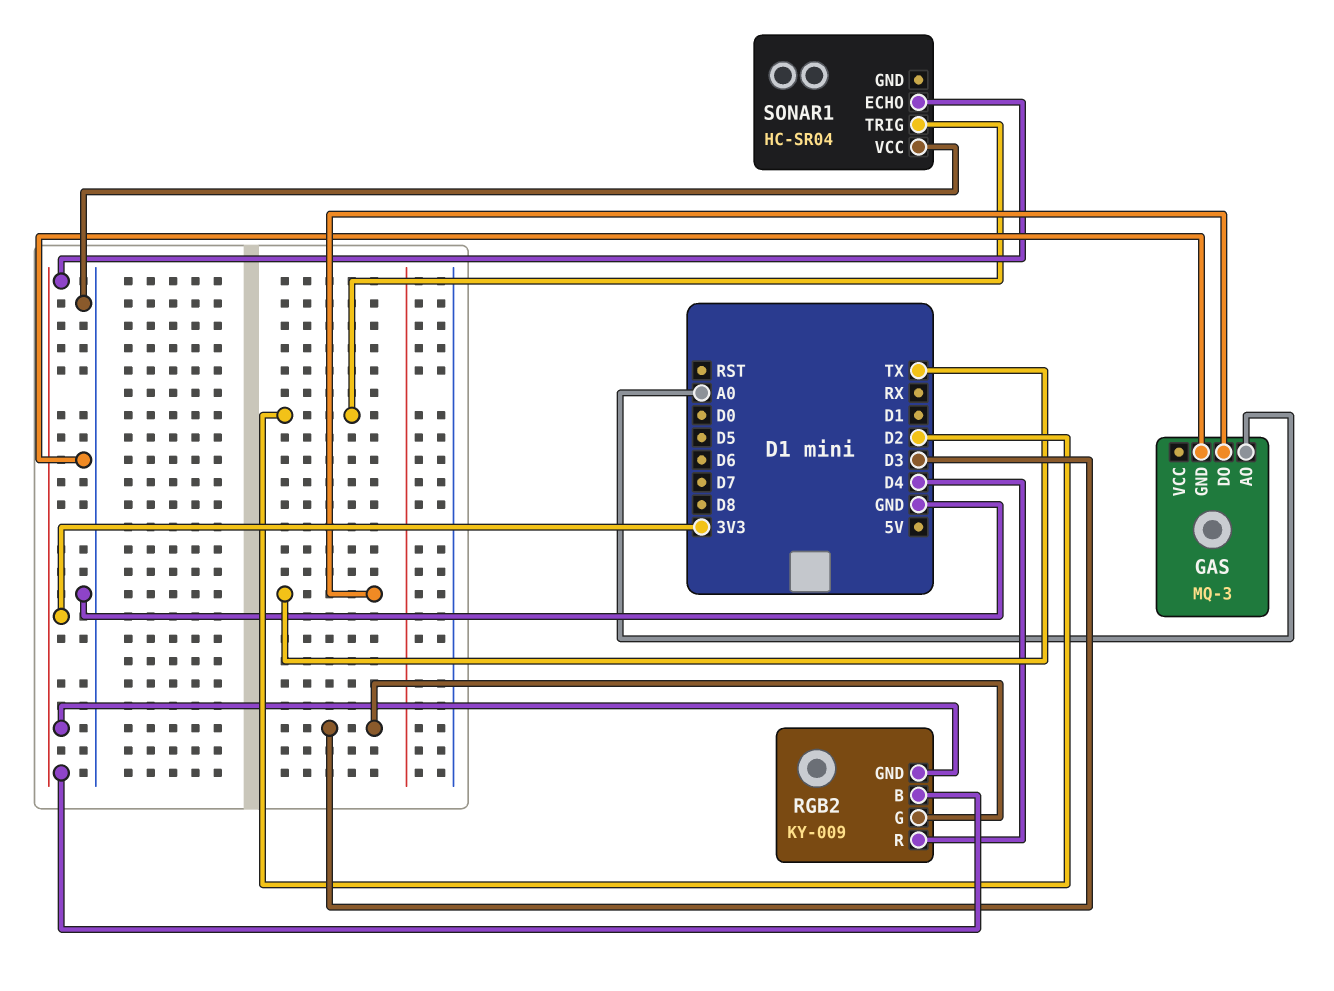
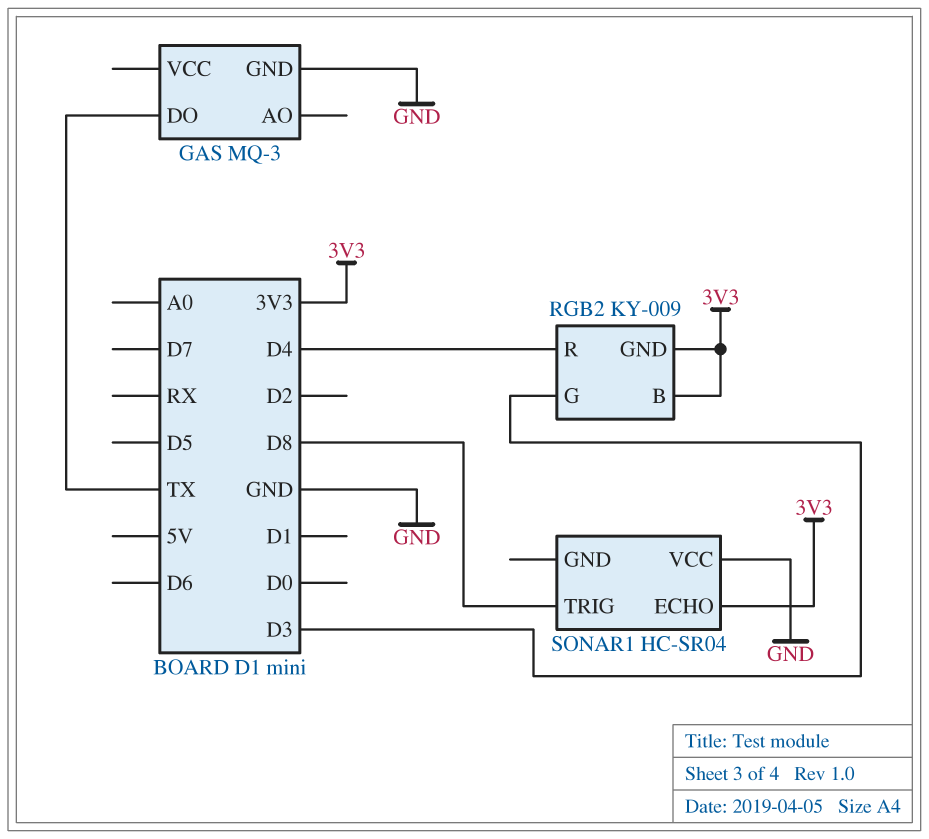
GAS pin AO: A0 -> none
SONAR1 pin TRIG: D2 -> D8

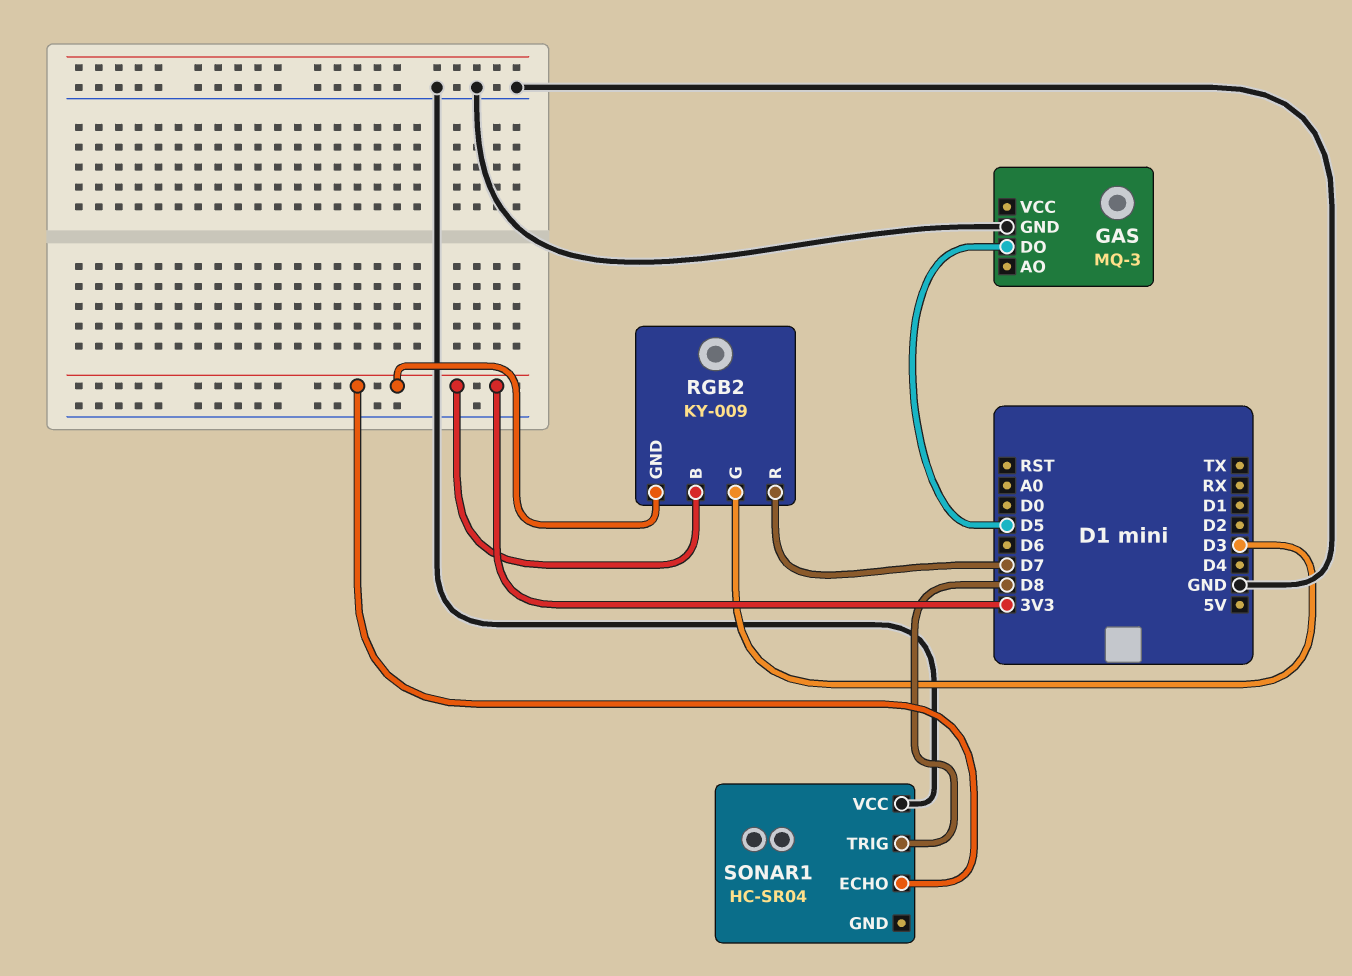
GAS pin DO: TX -> D5
RGB2 pin R: D4 -> D7

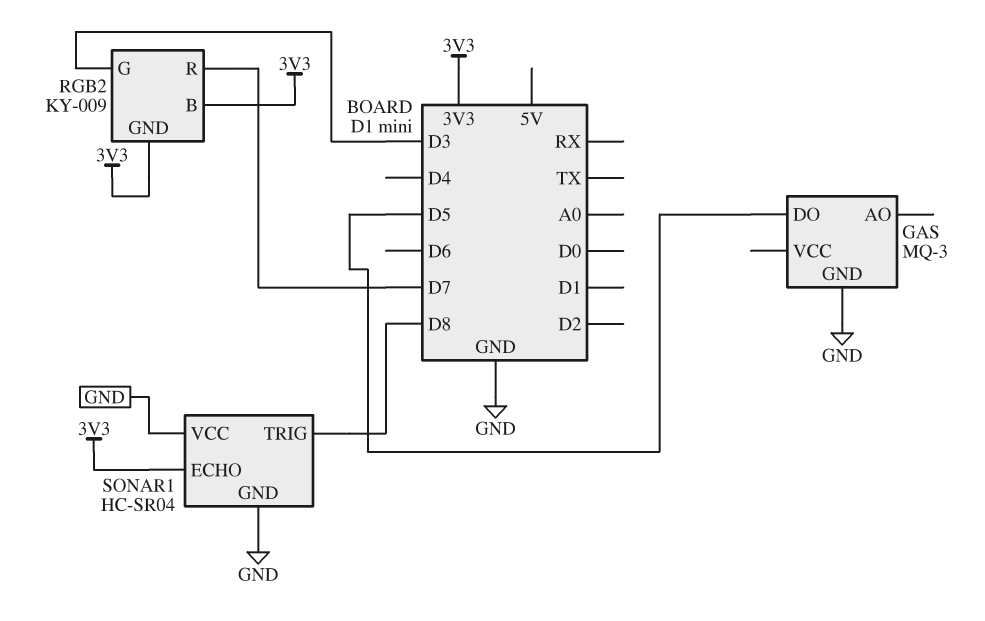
SONAR1 pin GND: none -> GND

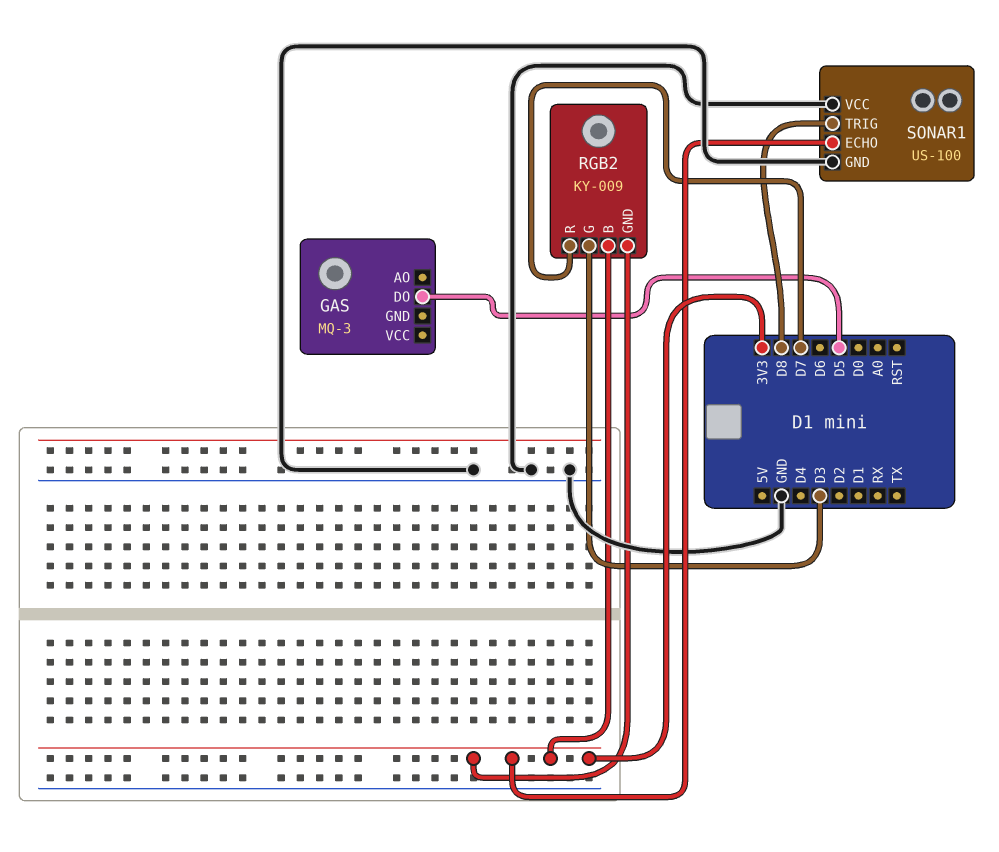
GAS pin GND: GND -> none
SONAR1: HC-SR04 -> US-100

